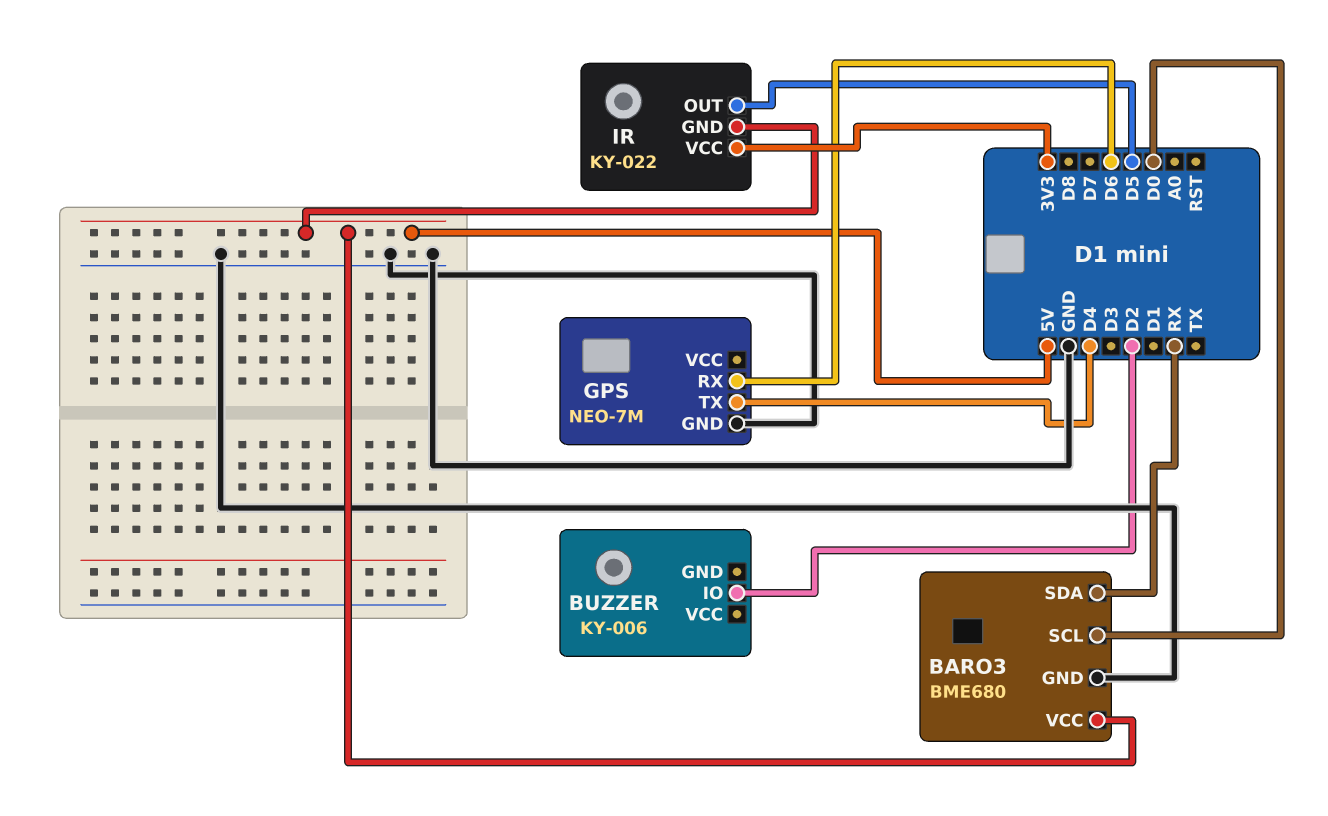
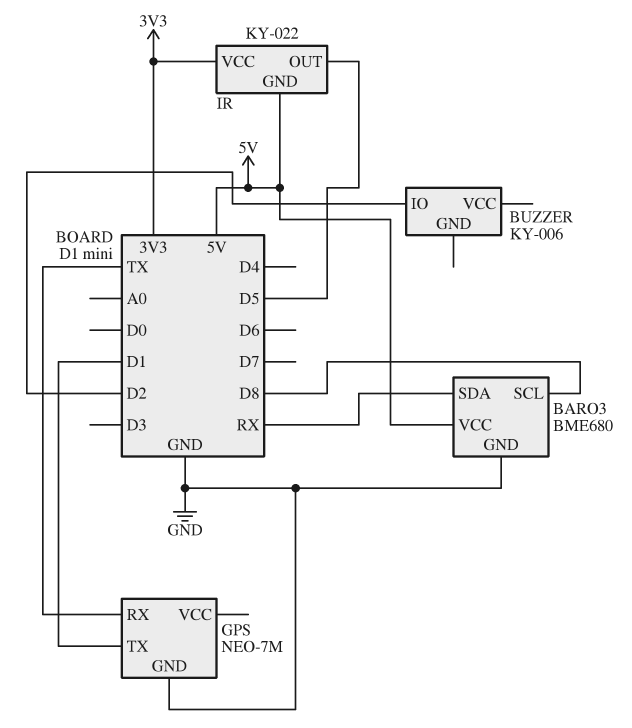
BARO3 pin SCL: D0 -> D8
GPS pin RX: D6 -> TX
GPS pin TX: D4 -> D1

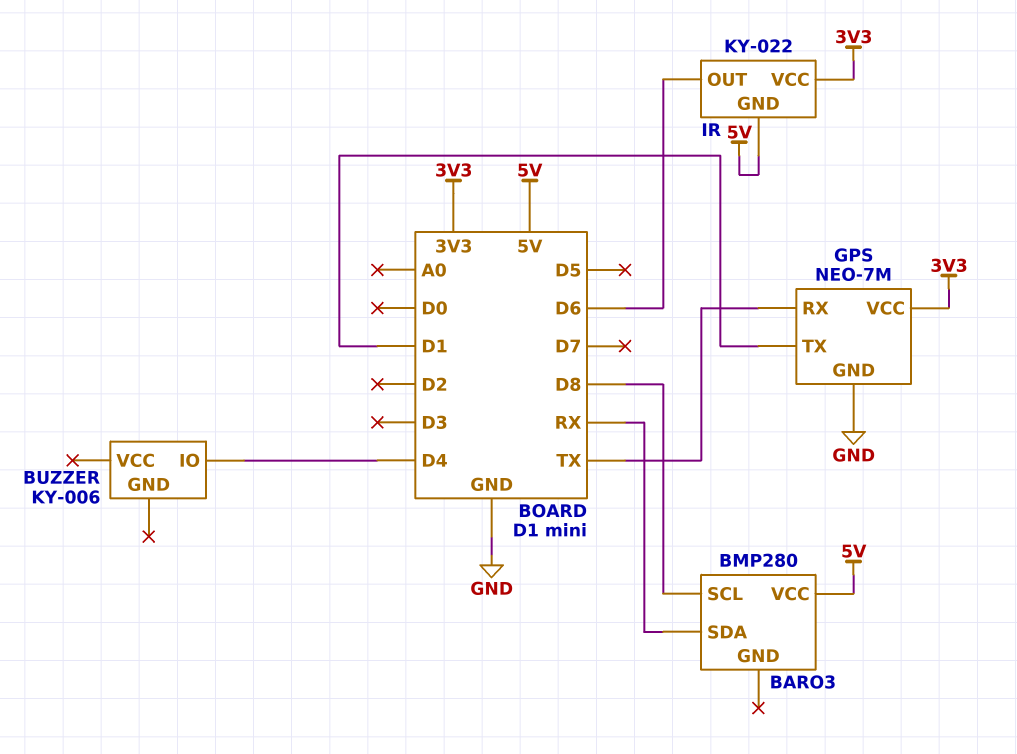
BARO3: BME680 -> BMP280
BARO3 pin GND: GND -> none
BUZZER pin IO: D2 -> D4
GPS pin VCC: none -> 3V3
IR pin OUT: D5 -> D6

